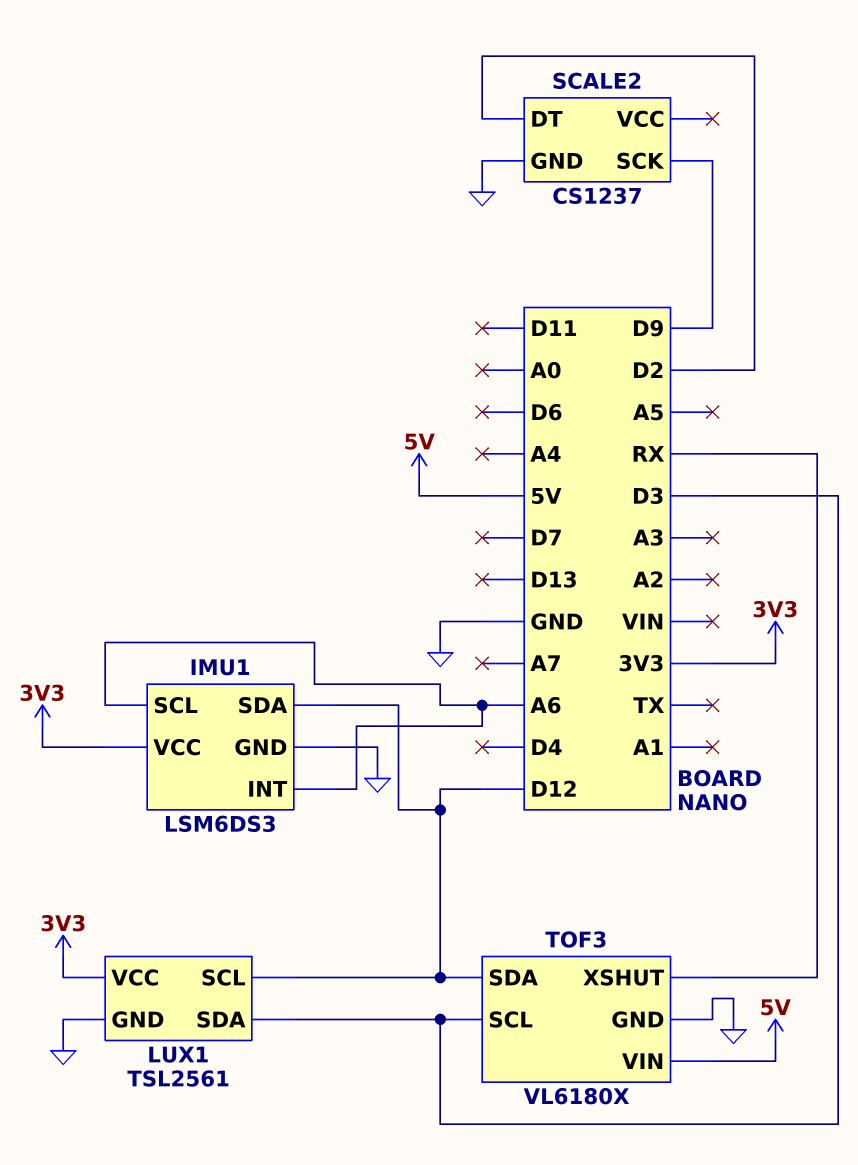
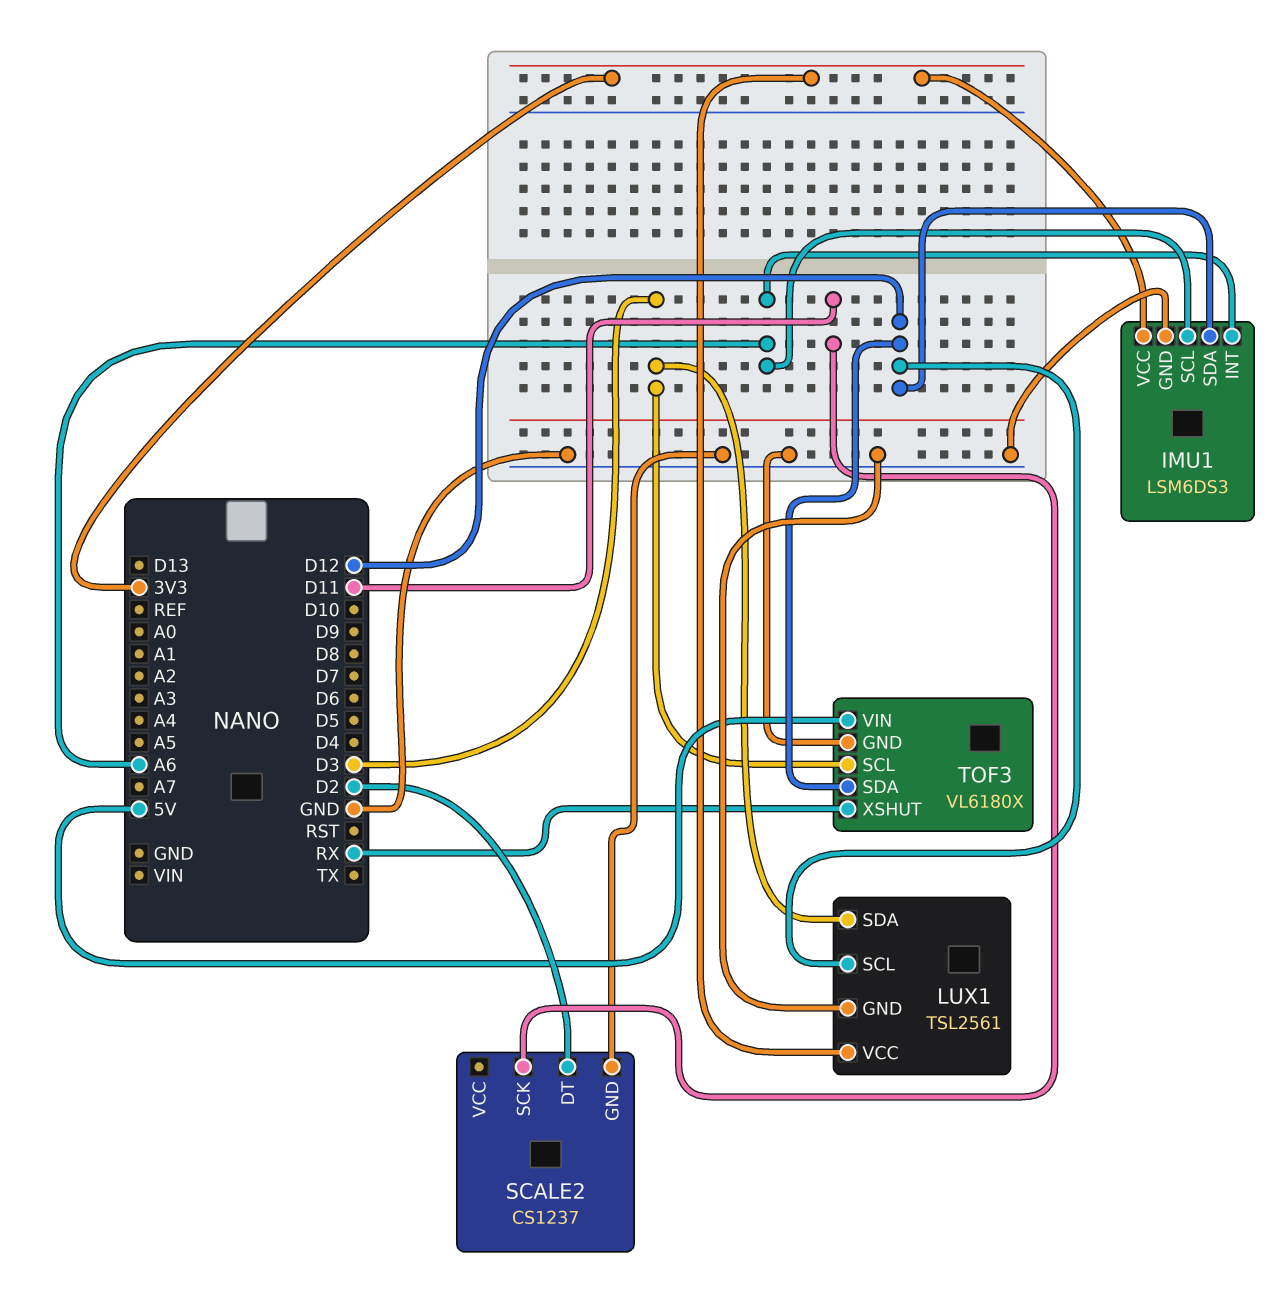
SCALE2 pin SCK: D9 -> D11

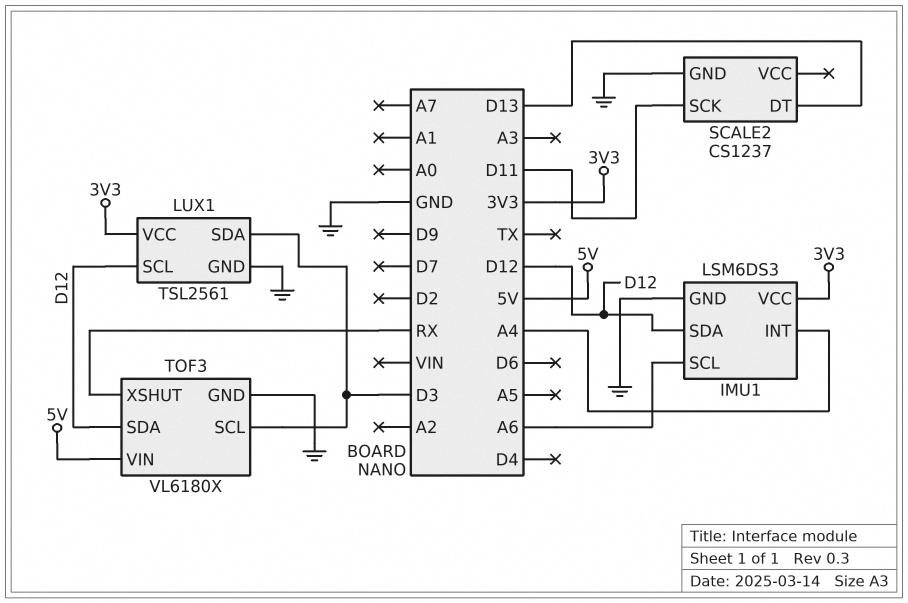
IMU1 pin INT: A6 -> A4
SCALE2 pin DT: D2 -> D13

